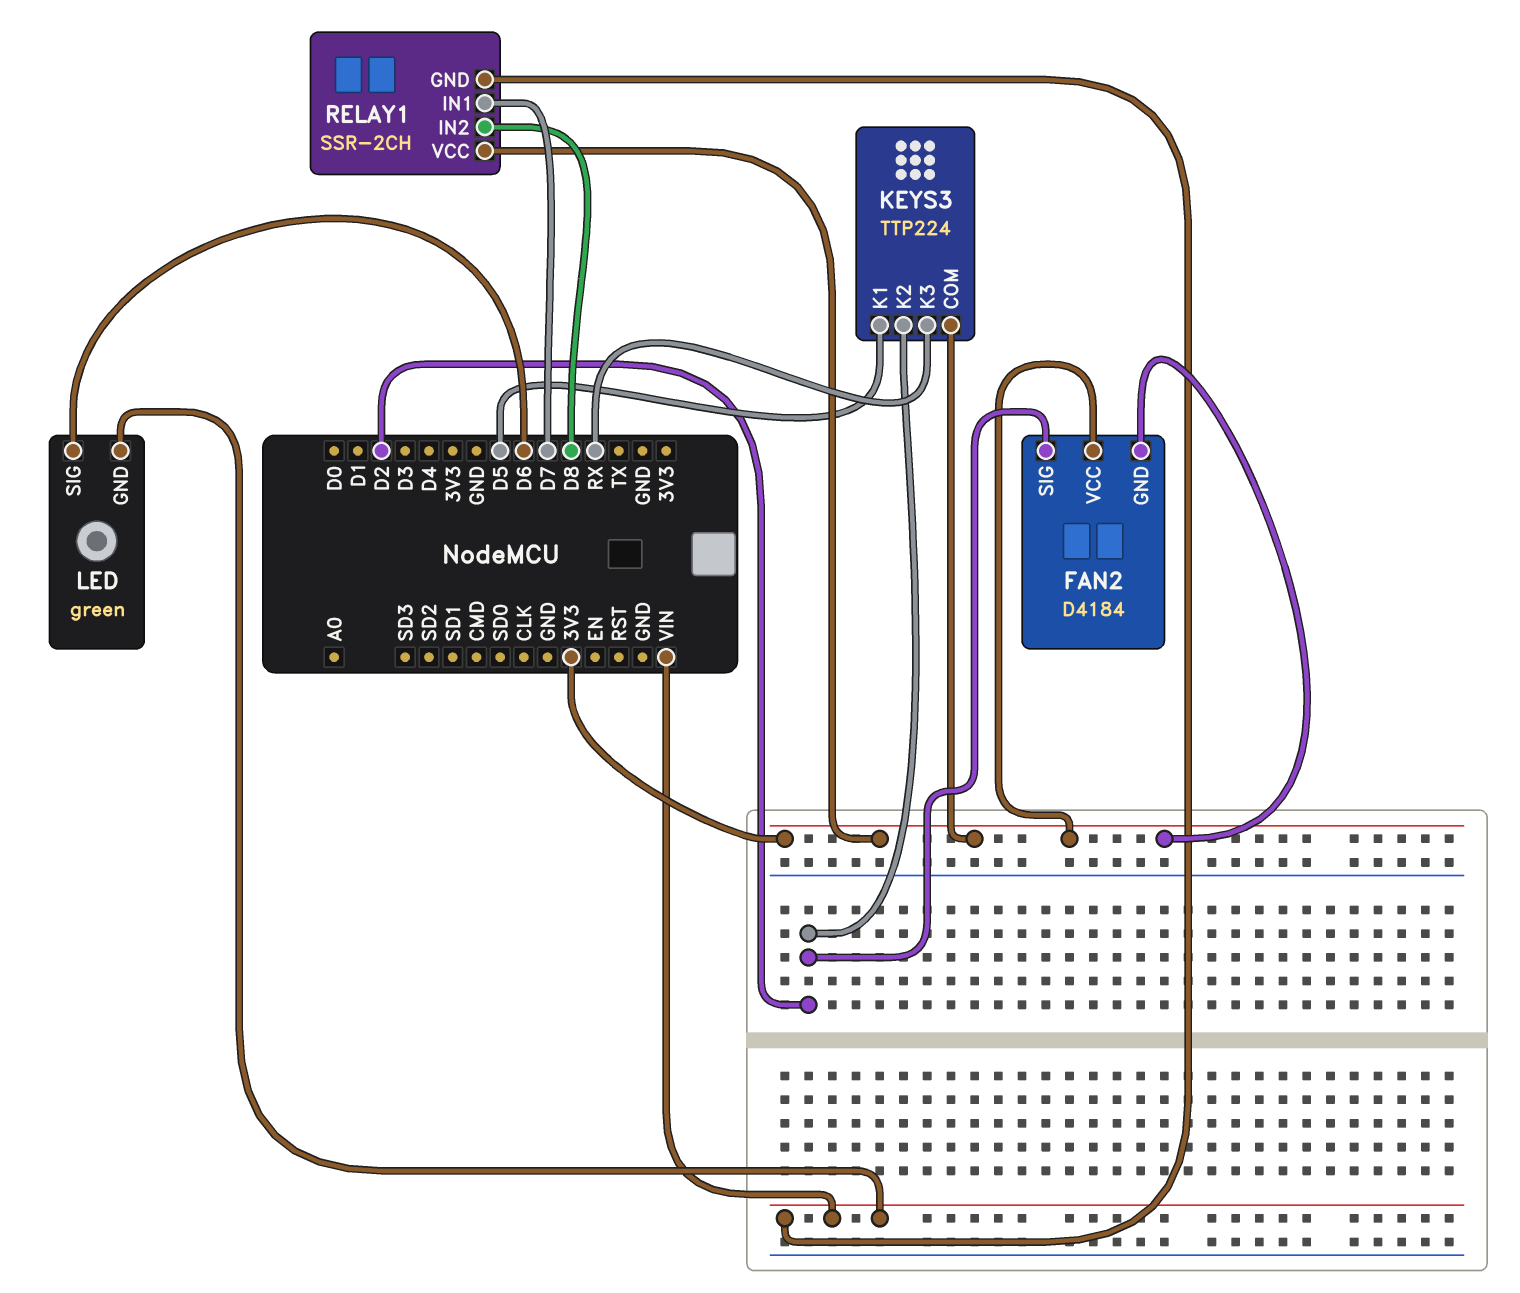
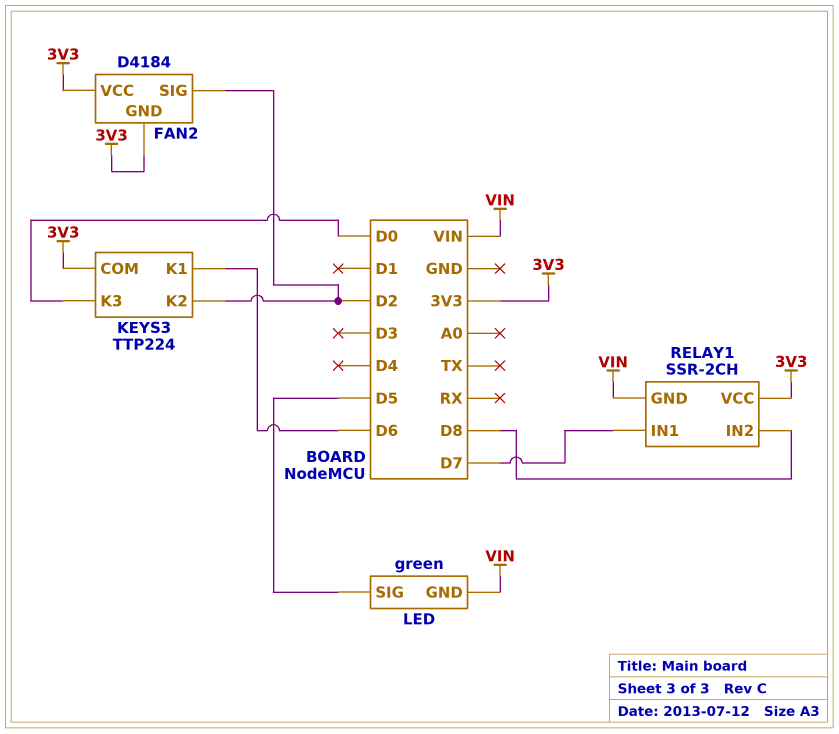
KEYS3 pin K1: D5 -> D6
KEYS3 pin K3: RX -> D0
LED pin SIG: D6 -> D5

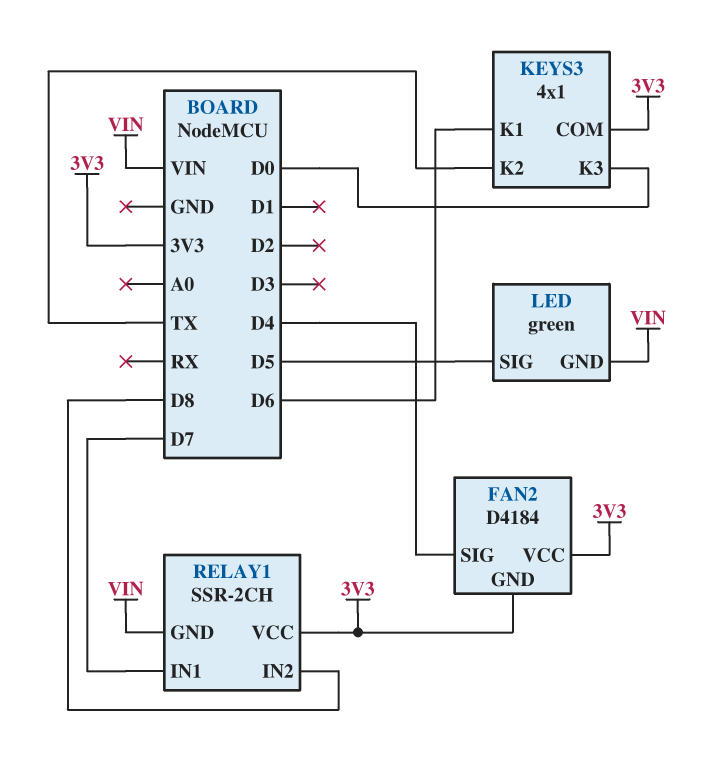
FAN2 pin SIG: D2 -> D4
KEYS3: TTP224 -> 4x1
KEYS3 pin K2: D2 -> TX

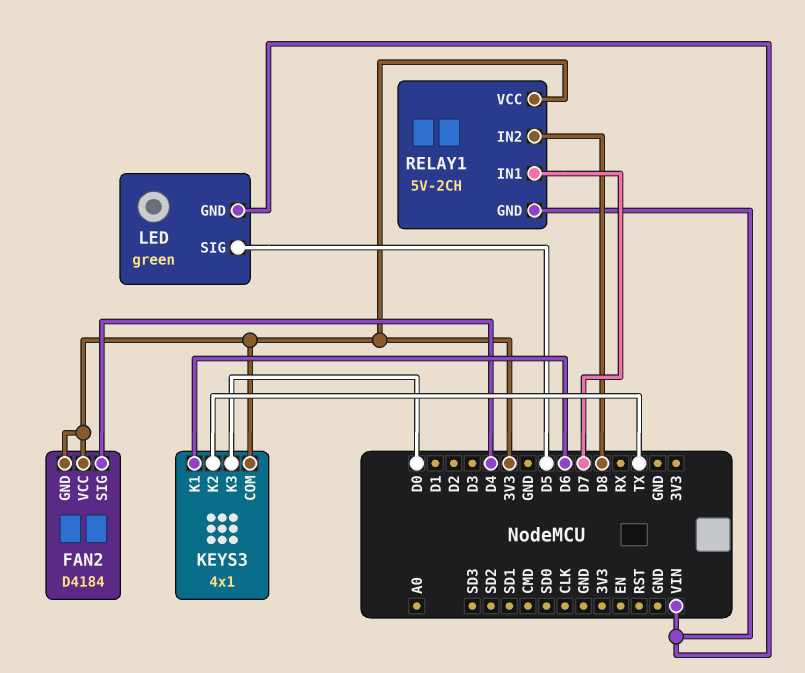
RELAY1: SSR-2CH -> 5V-2CH

